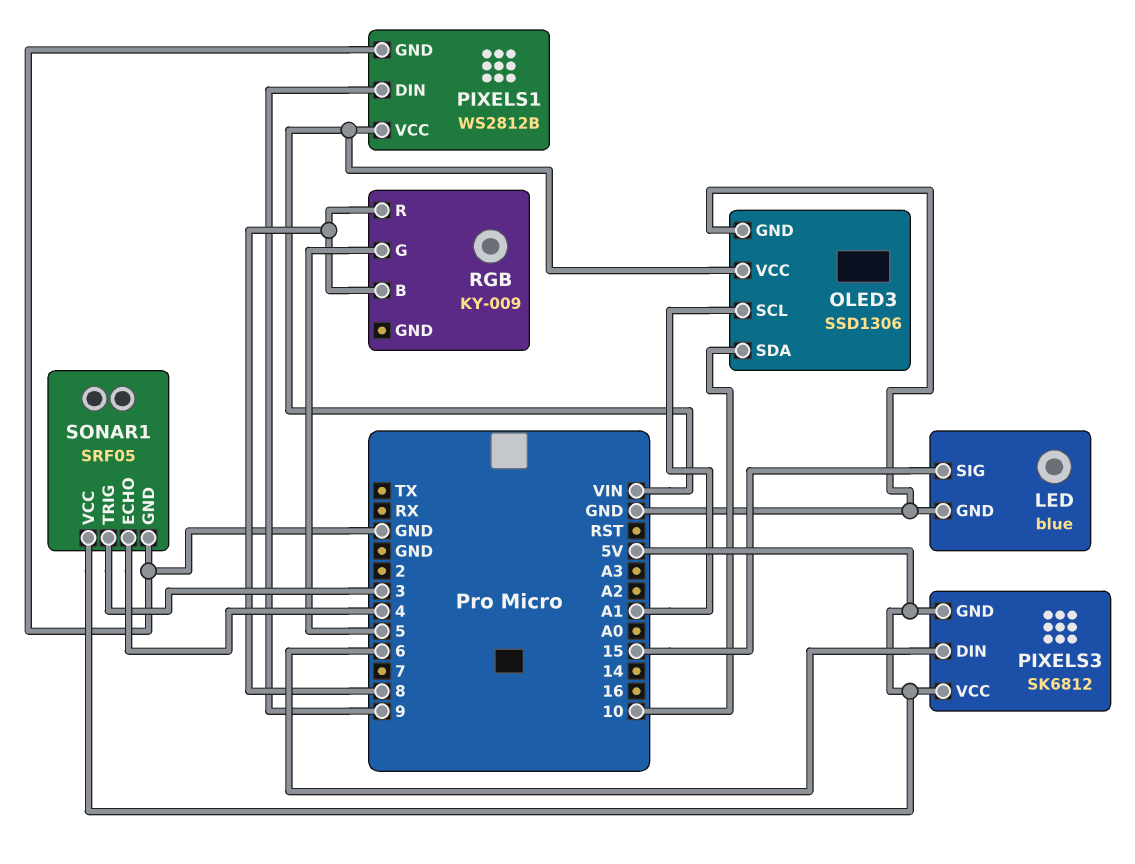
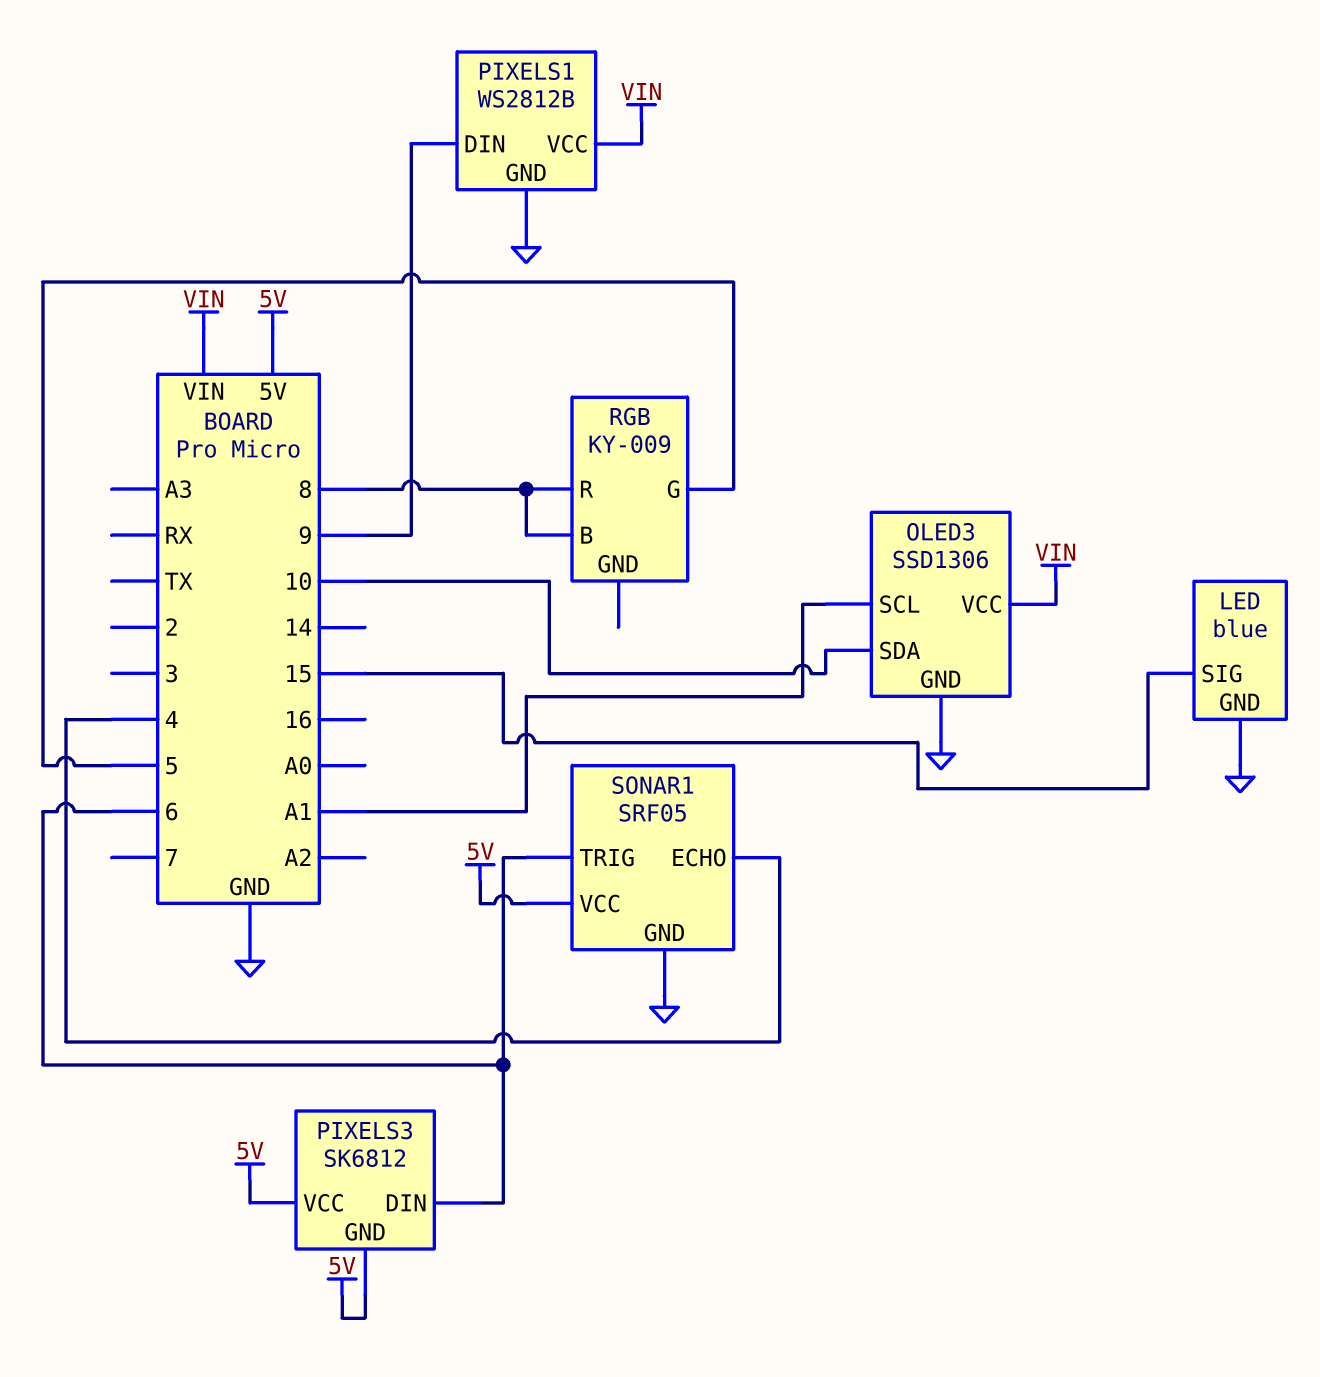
SONAR1 pin TRIG: 3 -> 6

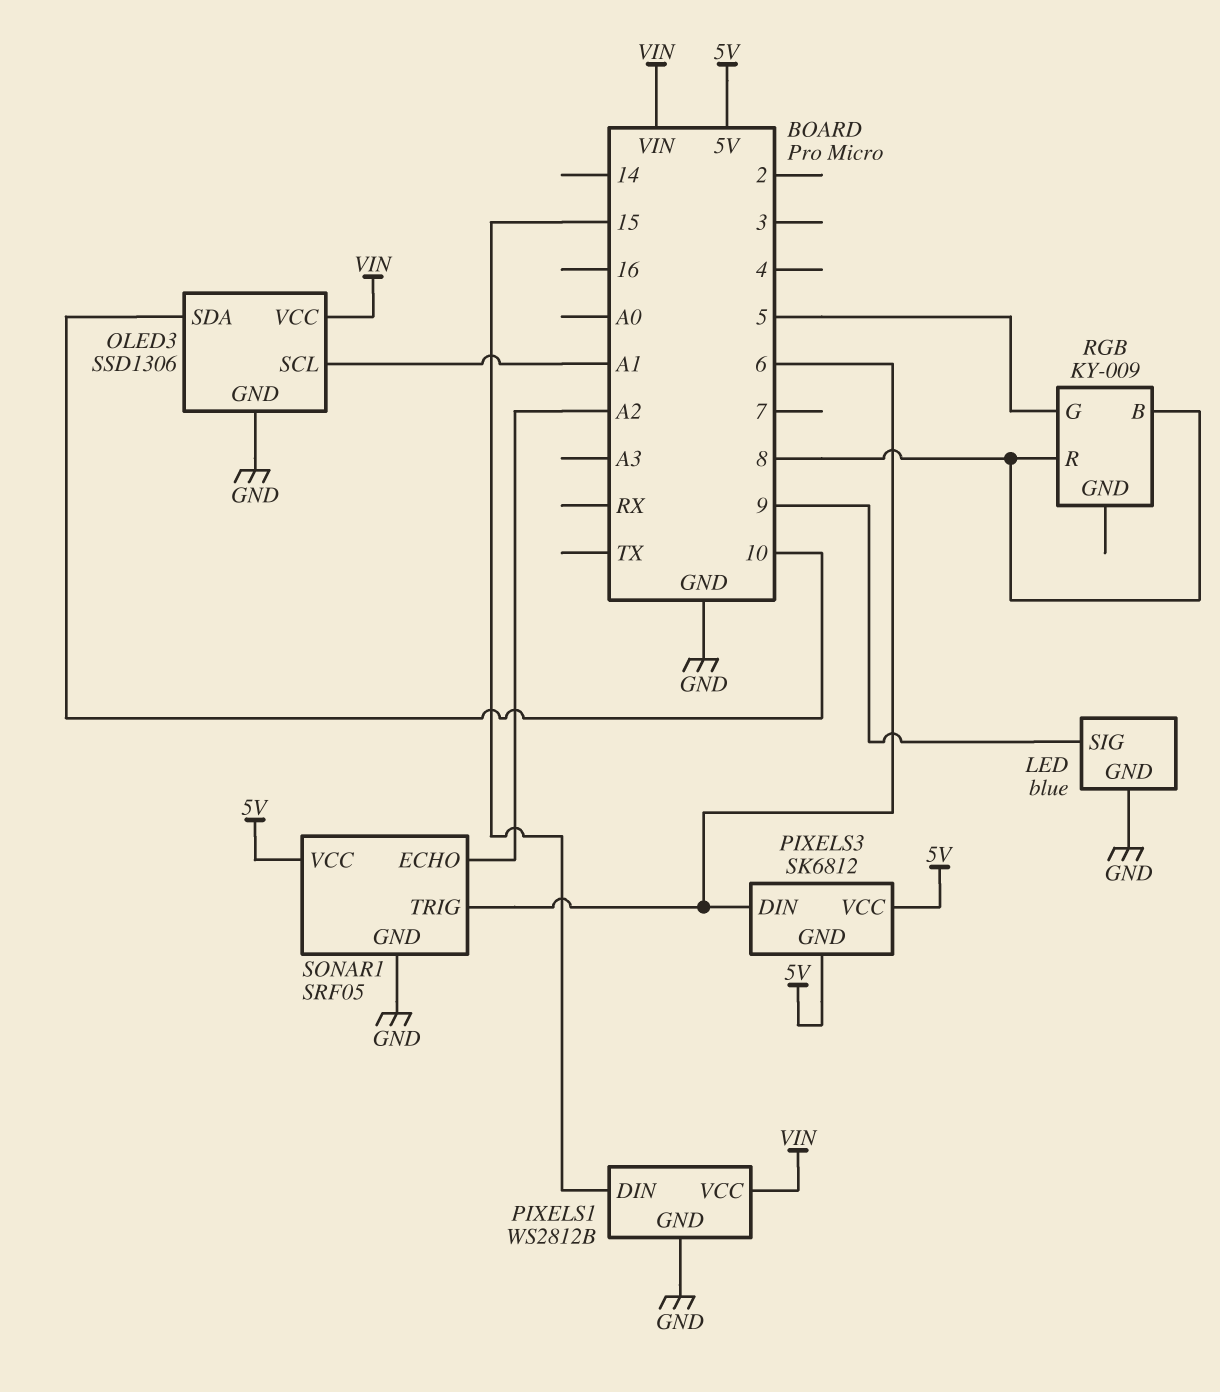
LED pin SIG: 15 -> 9
PIXELS1 pin DIN: 9 -> 15
SONAR1 pin ECHO: 4 -> A2

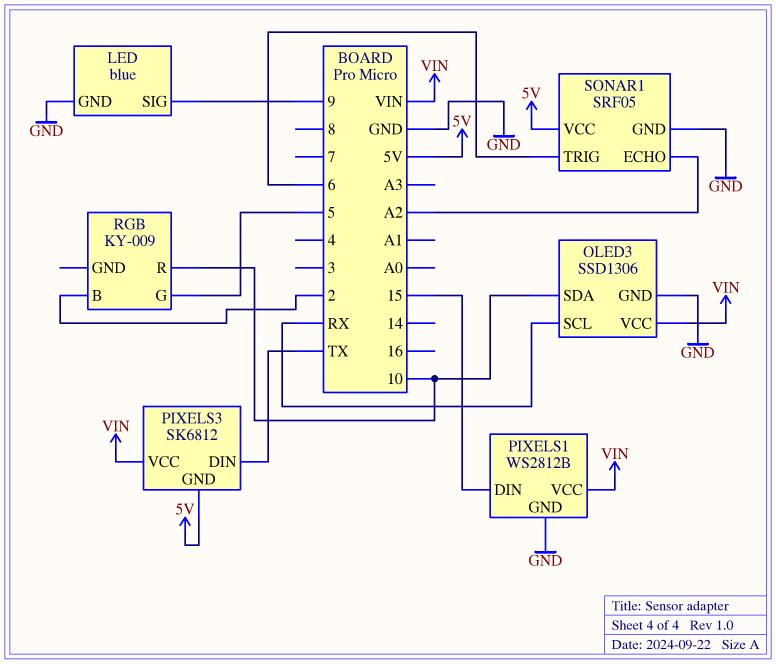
OLED3 pin SCL: A1 -> RX
PIXELS3 pin DIN: 6 -> TX
PIXELS3 pin VCC: 5V -> VIN
RGB pin B: 8 -> 2
RGB pin R: 8 -> 10

